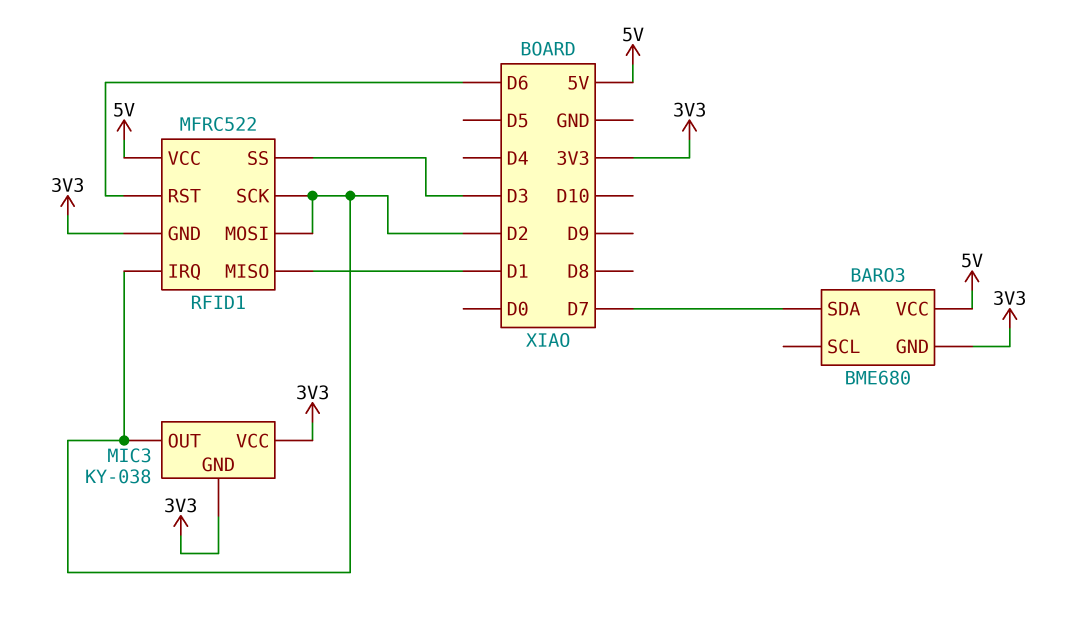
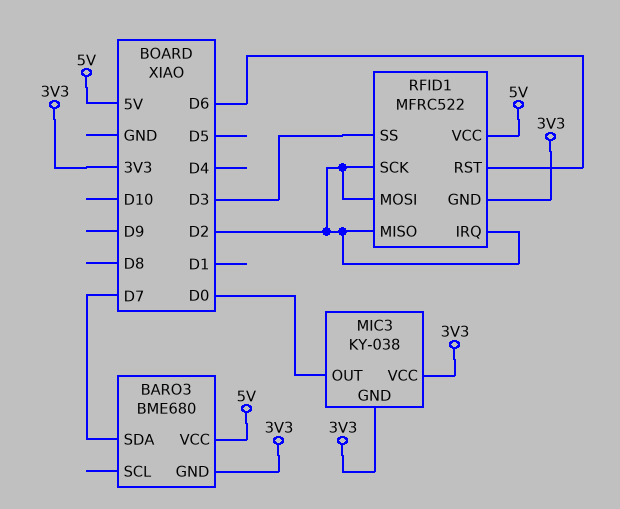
MIC3 pin OUT: D2 -> D0
RFID1 pin MISO: D1 -> D2

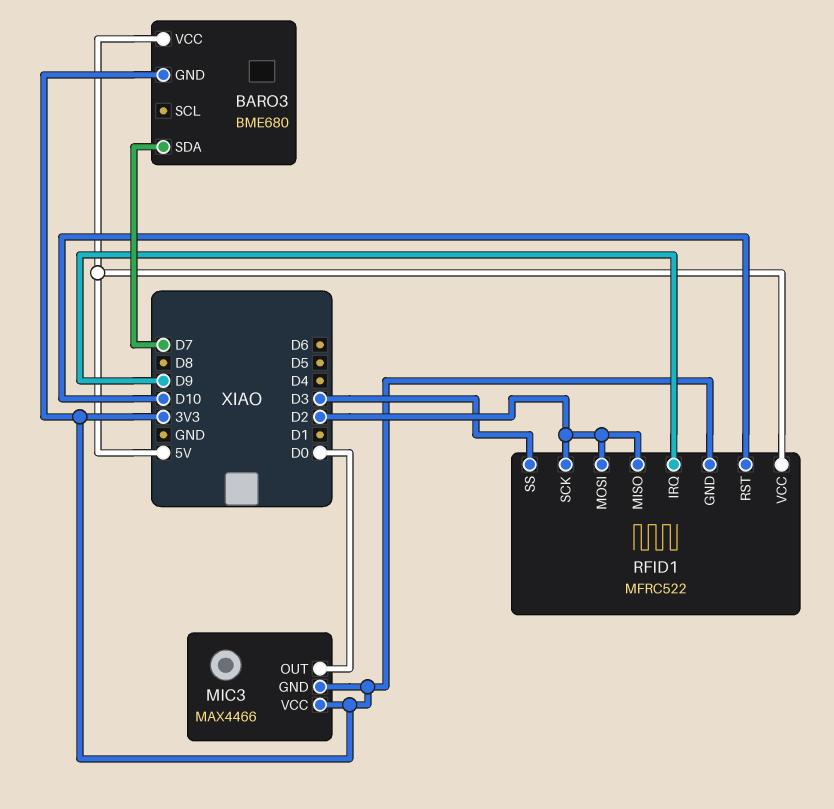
MIC3: KY-038 -> MAX4466
RFID1 pin IRQ: D2 -> D9
RFID1 pin RST: D6 -> D10

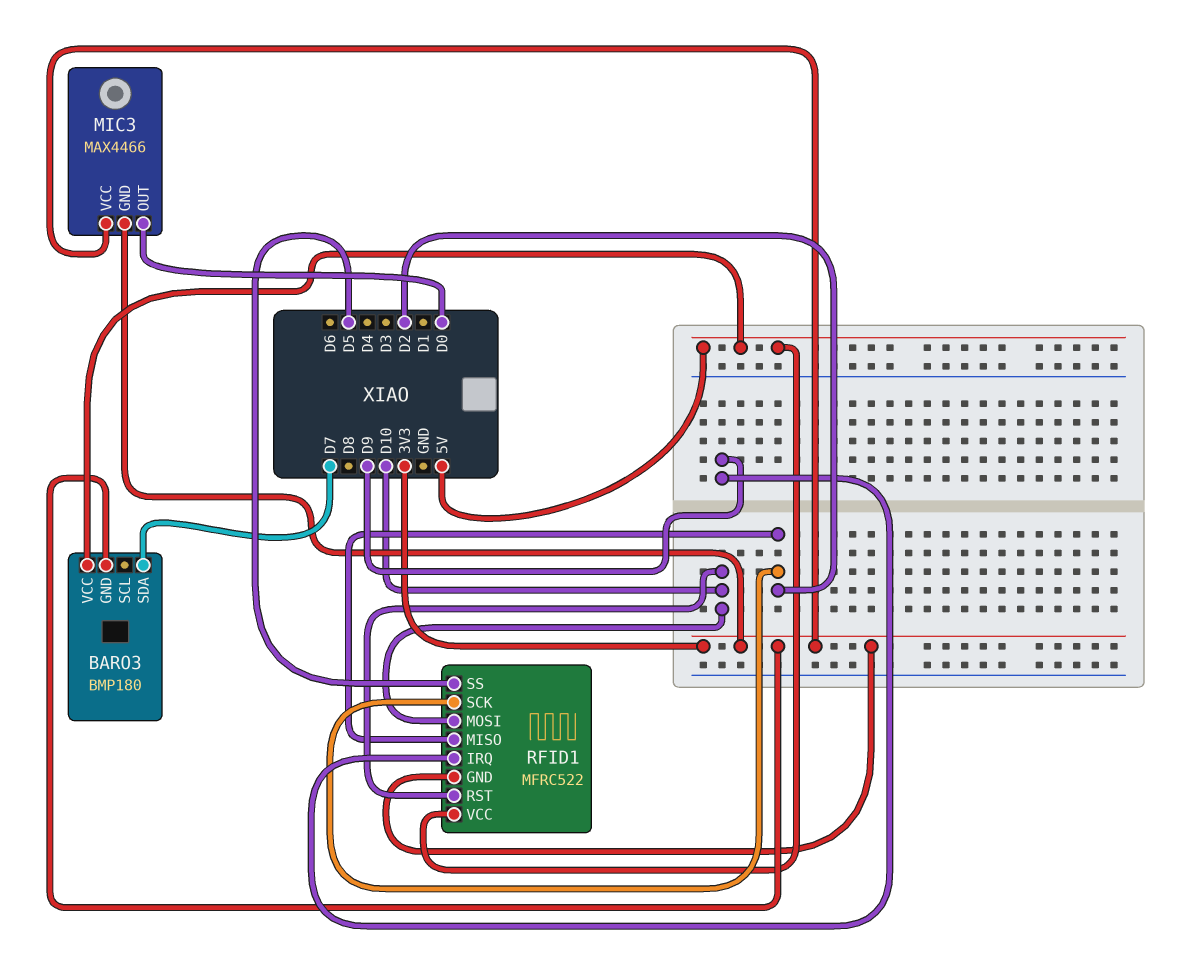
BARO3: BME680 -> BMP180
RFID1 pin MOSI: D2 -> D10
RFID1 pin SS: D3 -> D5

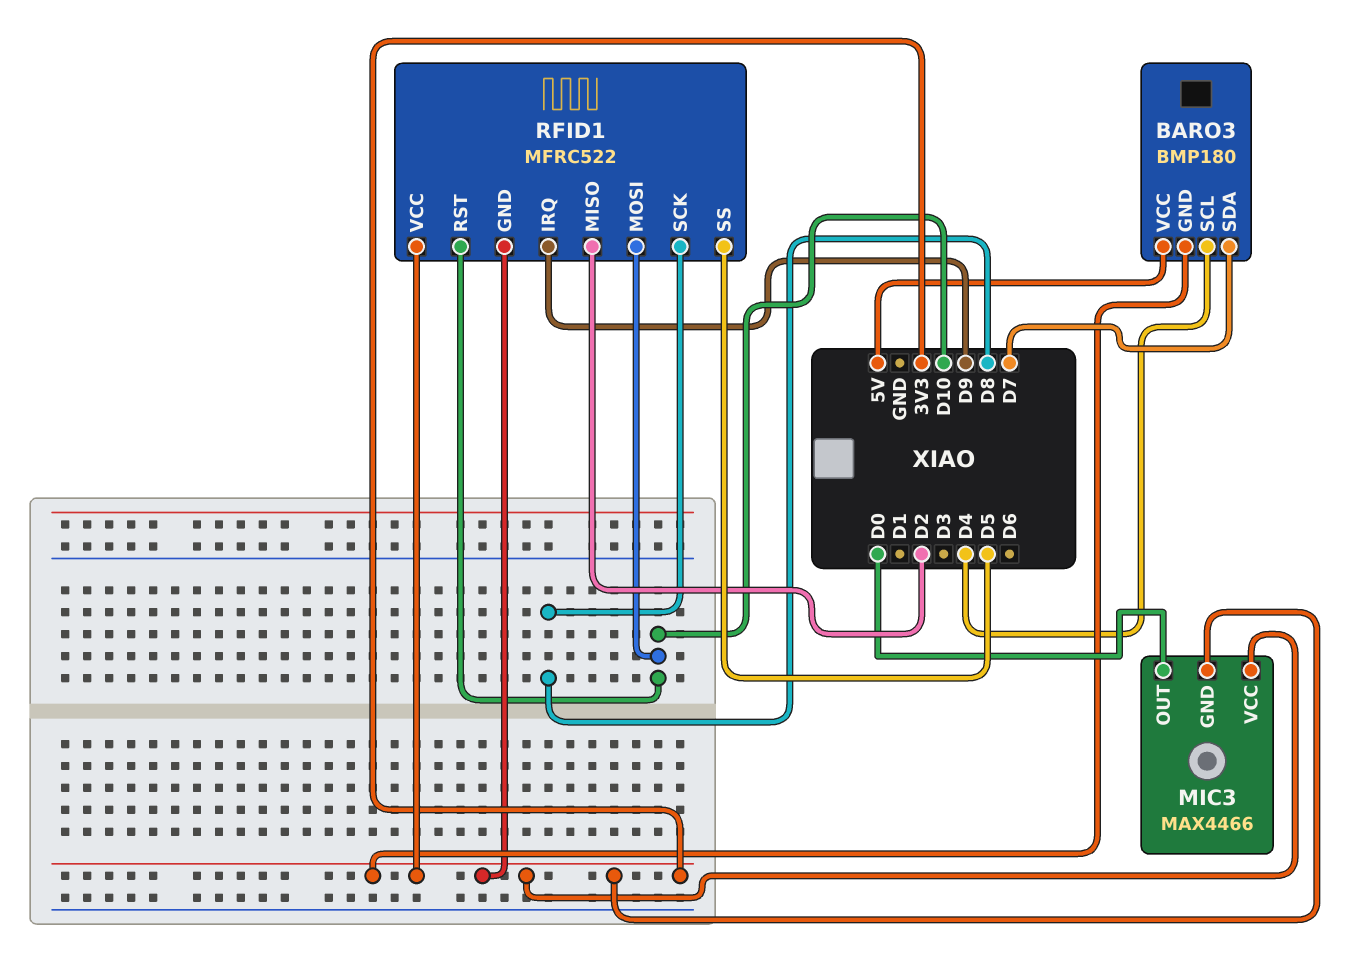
BARO3 pin SCL: none -> D4
RFID1 pin SCK: D2 -> D8
RFID1 pin VCC: 5V -> 3V3

